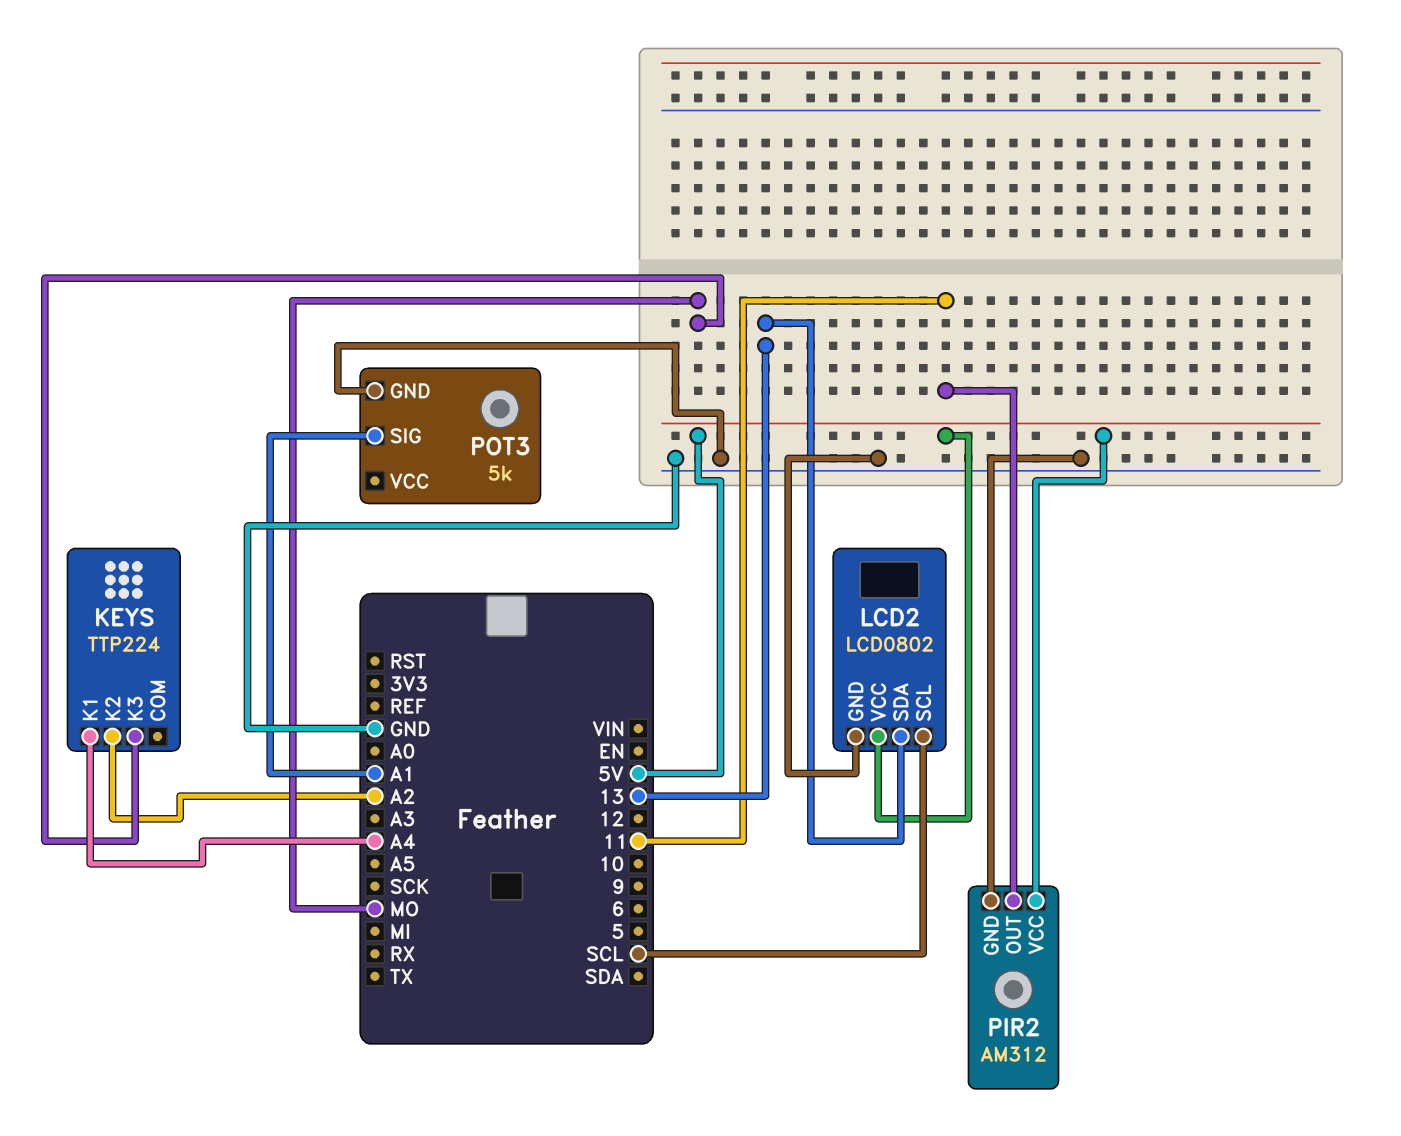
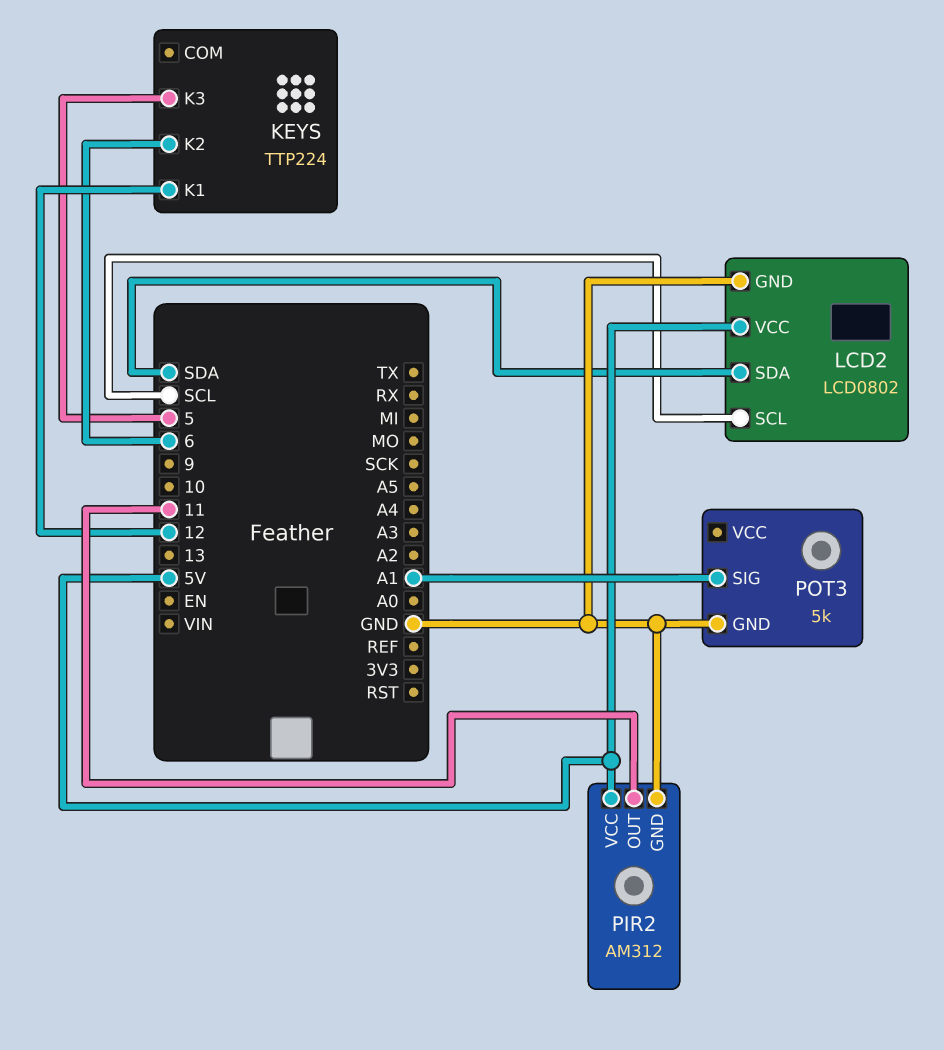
KEYS pin K1: A4 -> 12
KEYS pin K2: A2 -> 6
KEYS pin K3: MO -> 5
LCD2 pin SDA: 13 -> SDA

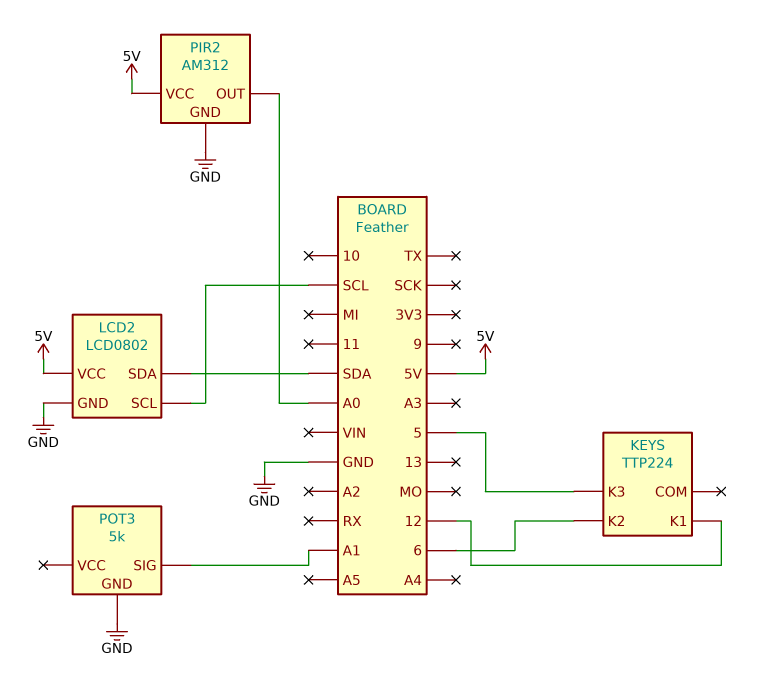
PIR2 pin OUT: 11 -> A0

